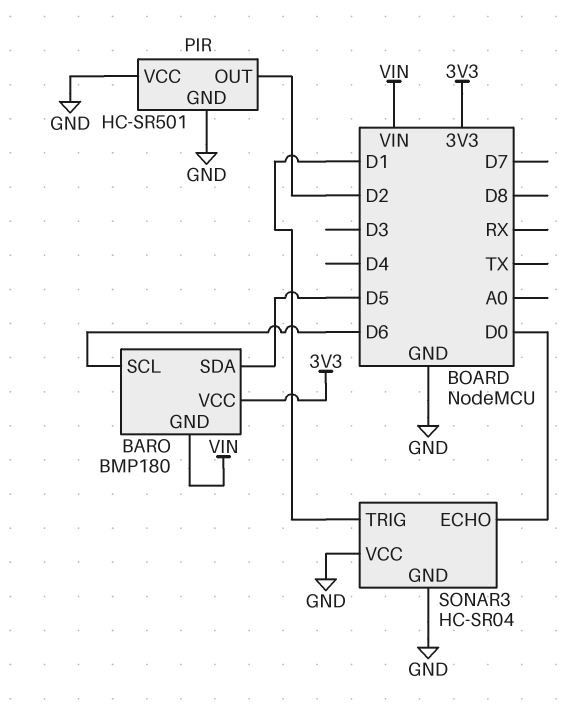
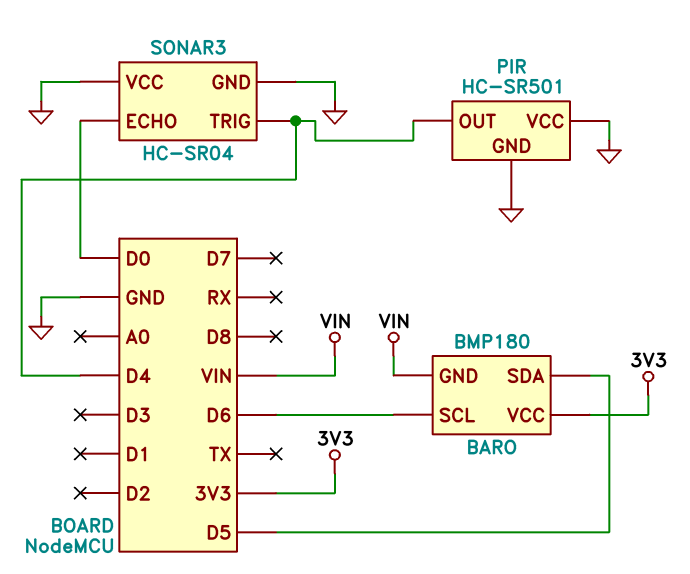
PIR pin OUT: D2 -> D4
SONAR3 pin TRIG: D1 -> D4

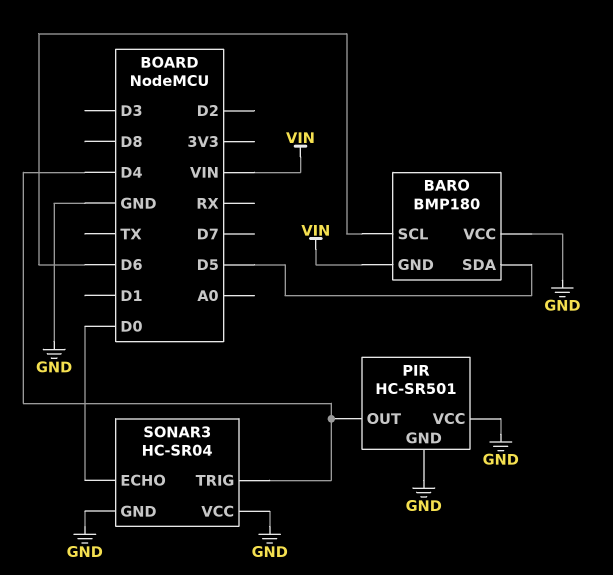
BARO pin VCC: 3V3 -> GND

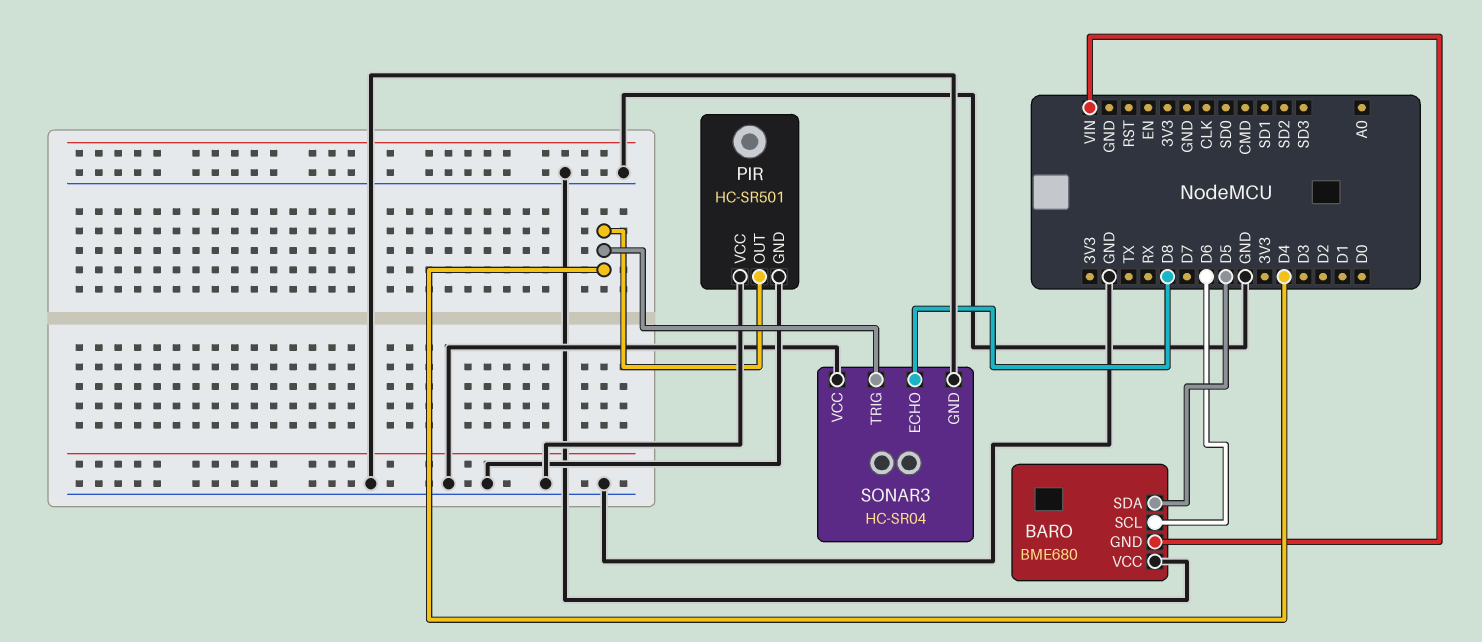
BARO: BMP180 -> BME680
SONAR3 pin ECHO: D0 -> D8

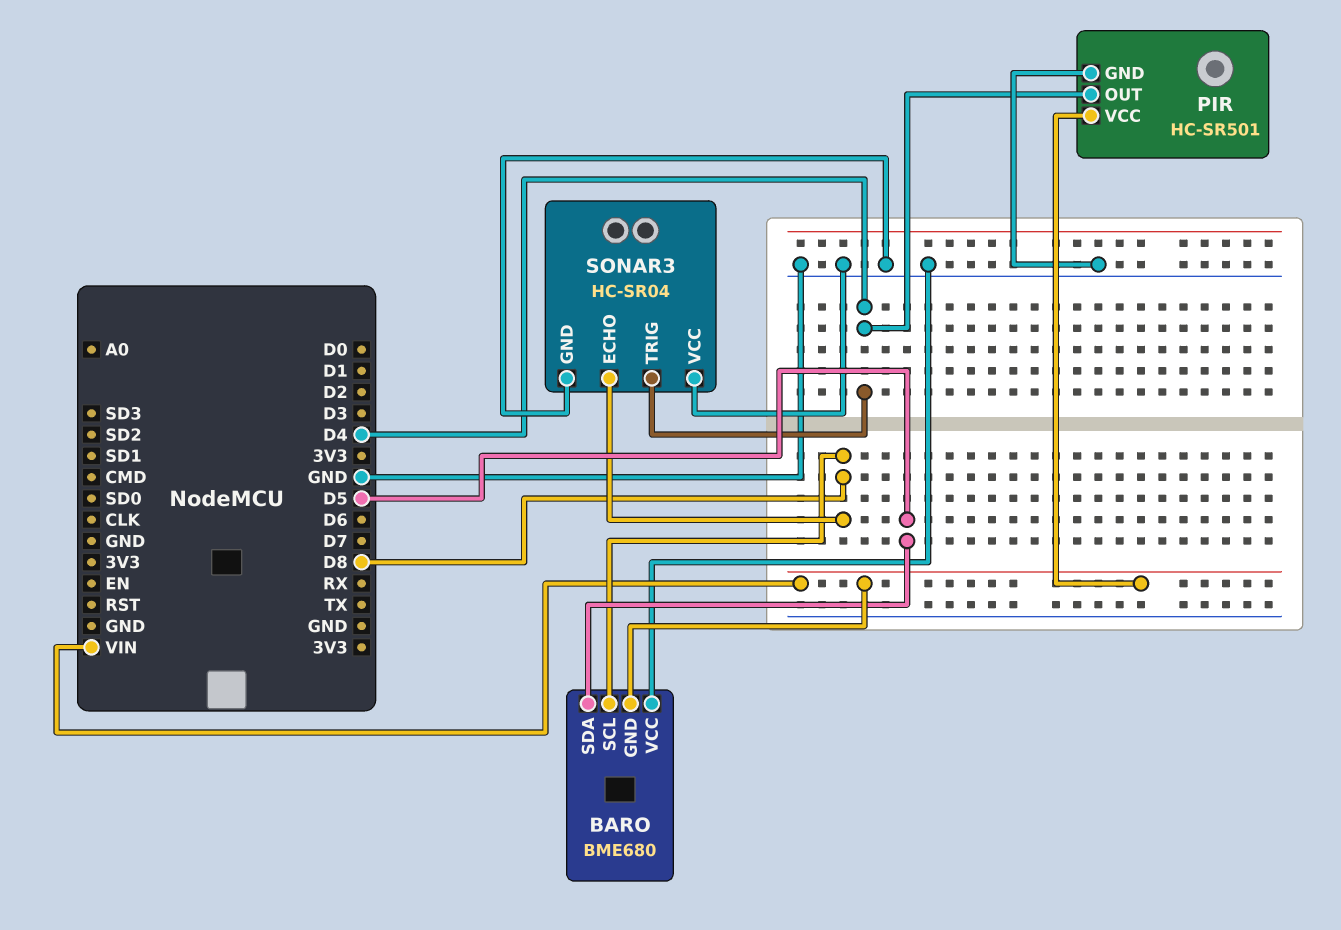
BARO pin SCL: D6 -> D8
PIR pin VCC: GND -> VIN

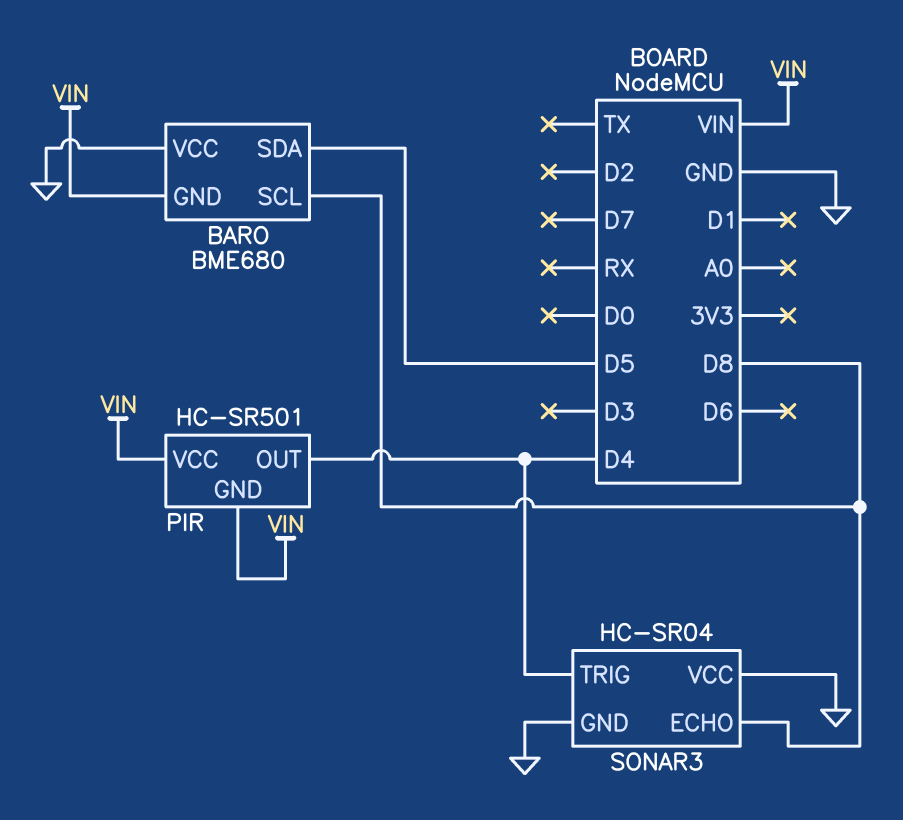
PIR pin GND: GND -> VIN

